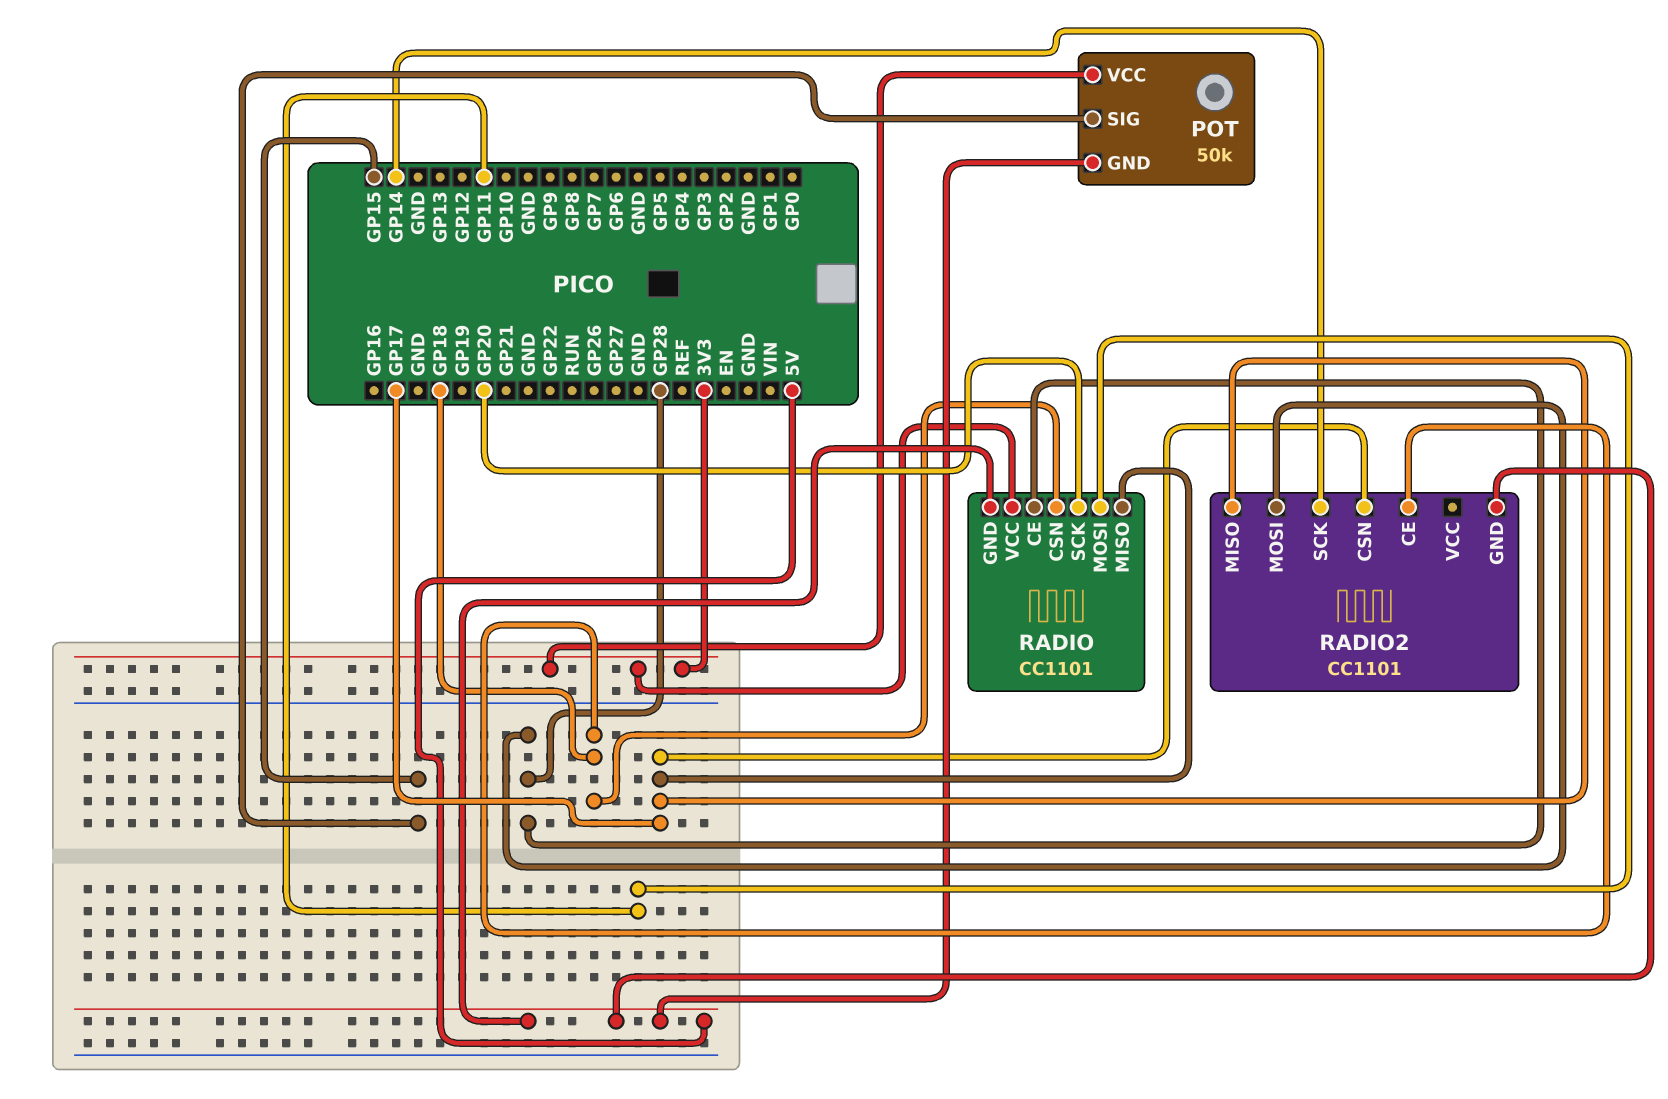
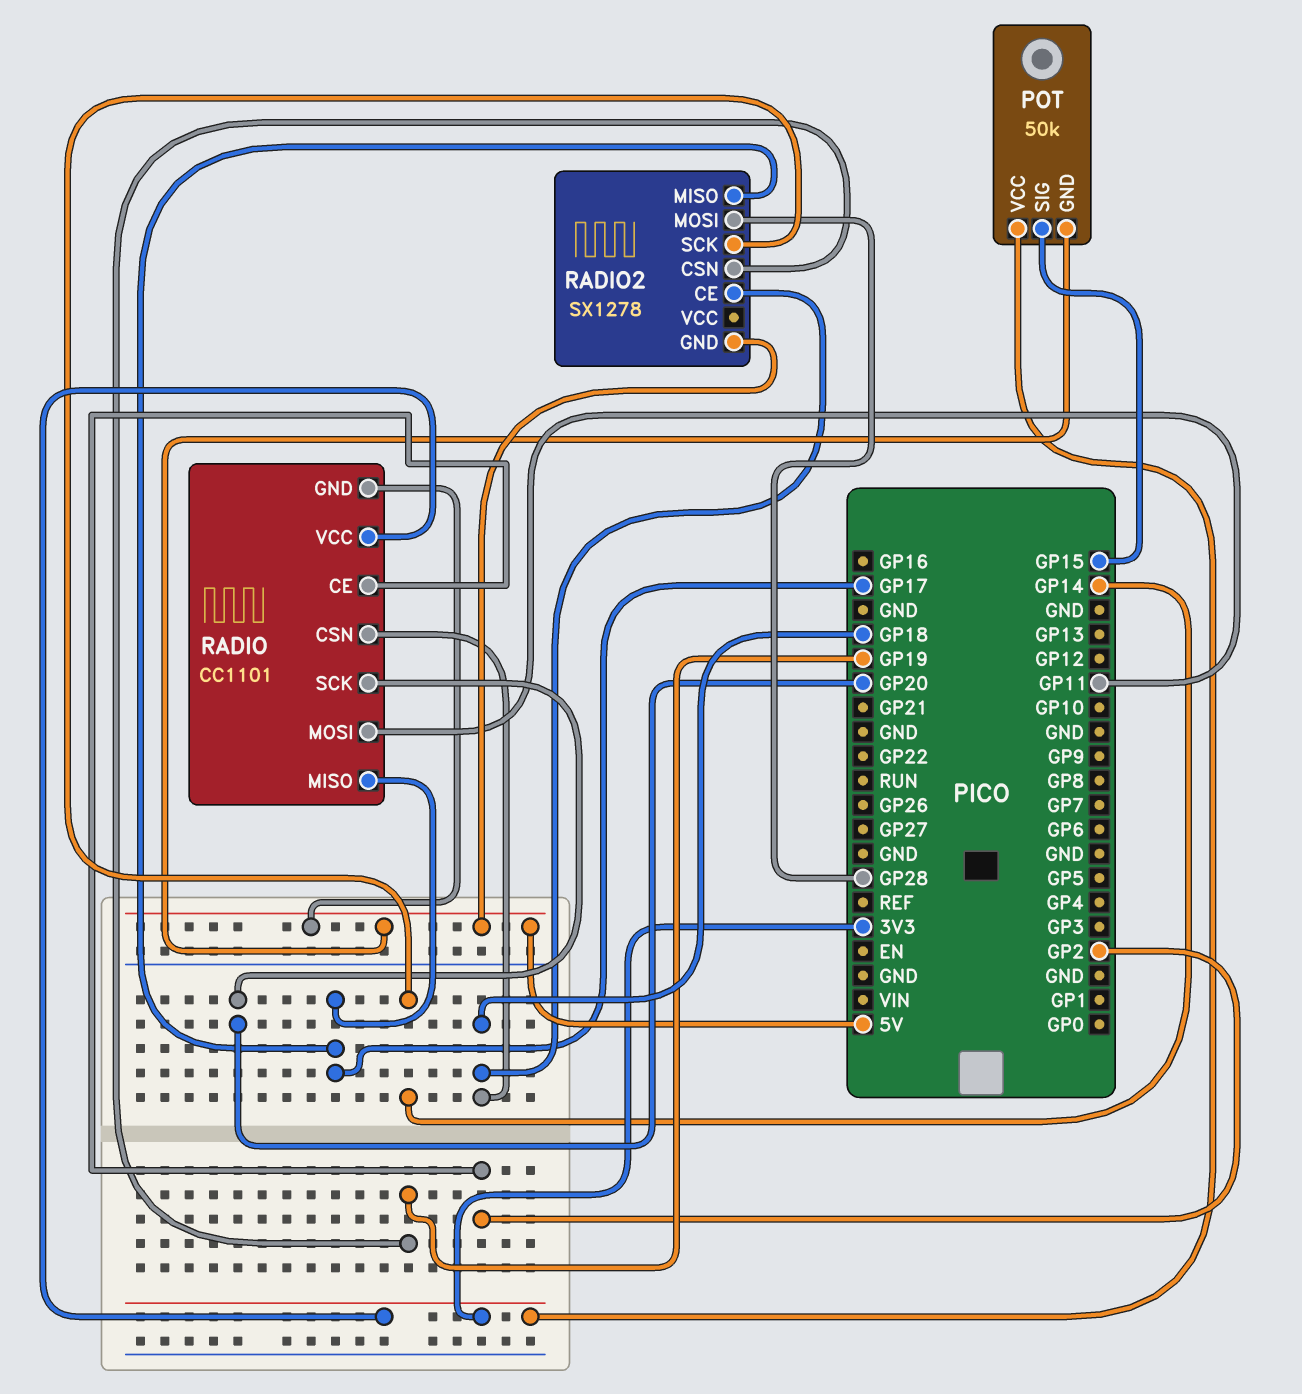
RADIO pin CE: GP28 -> GP2
RADIO2: CC1101 -> SX1278
RADIO2 pin CSN: GP17 -> GP19

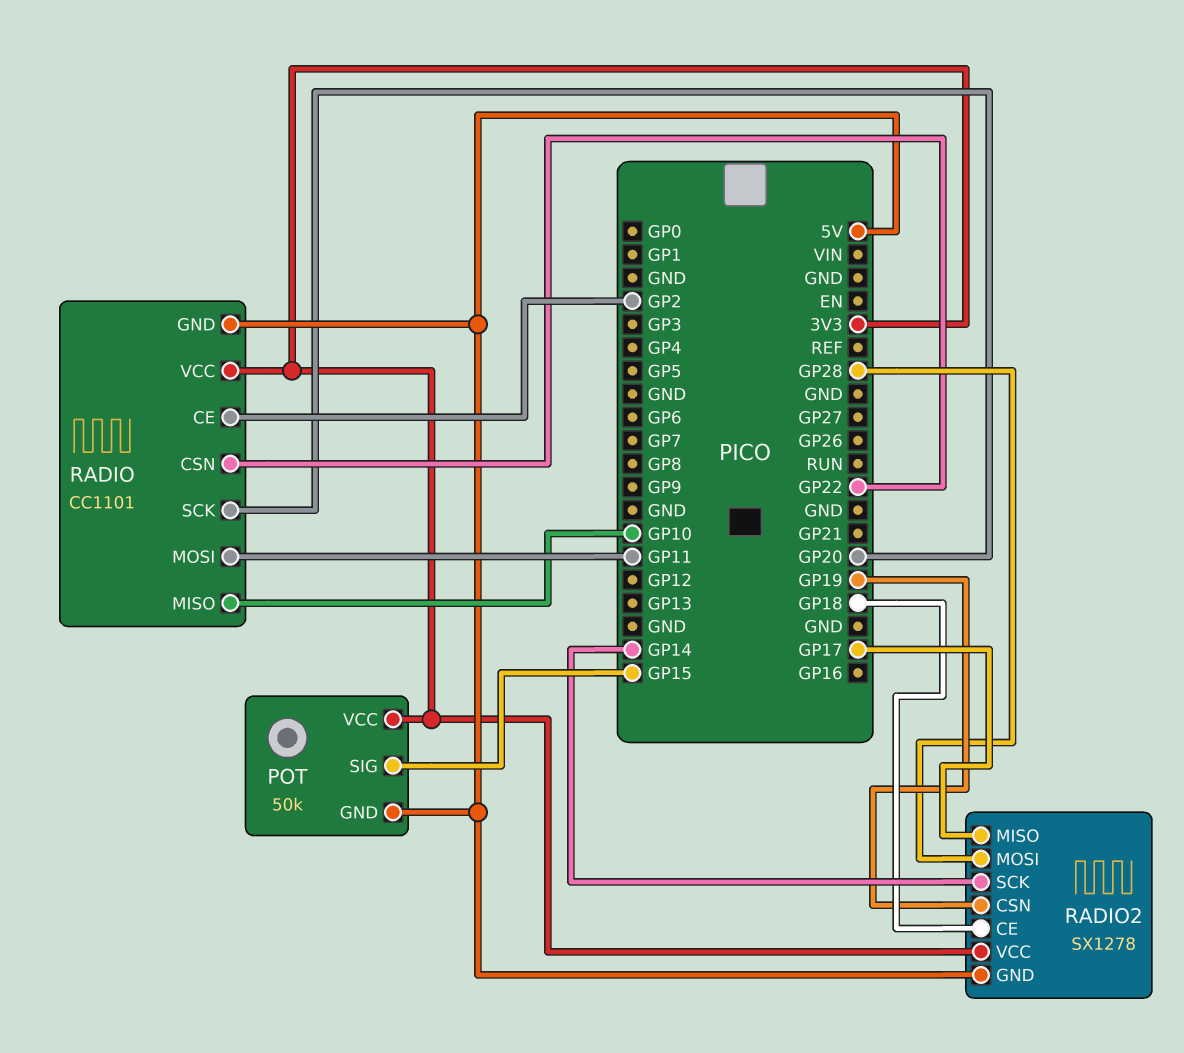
RADIO pin CSN: GP18 -> GP22
RADIO pin MISO: GP17 -> GP10
RADIO2 pin VCC: none -> 3V3

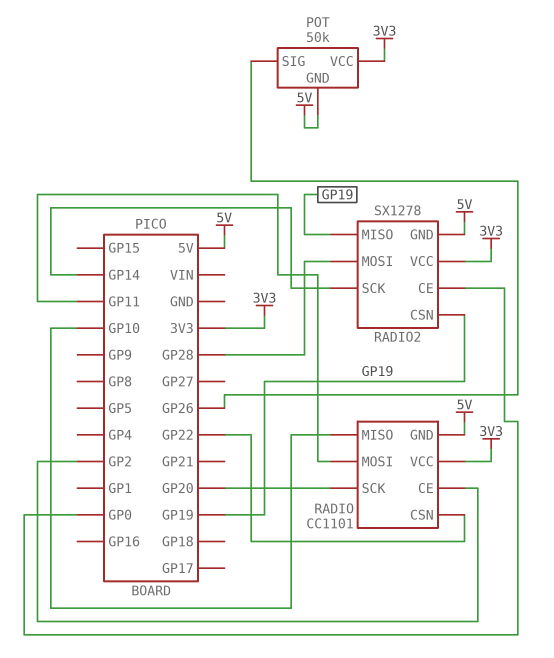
POT pin SIG: GP15 -> GP26
RADIO2 pin CE: GP18 -> GP0
RADIO2 pin MISO: GP17 -> GP19

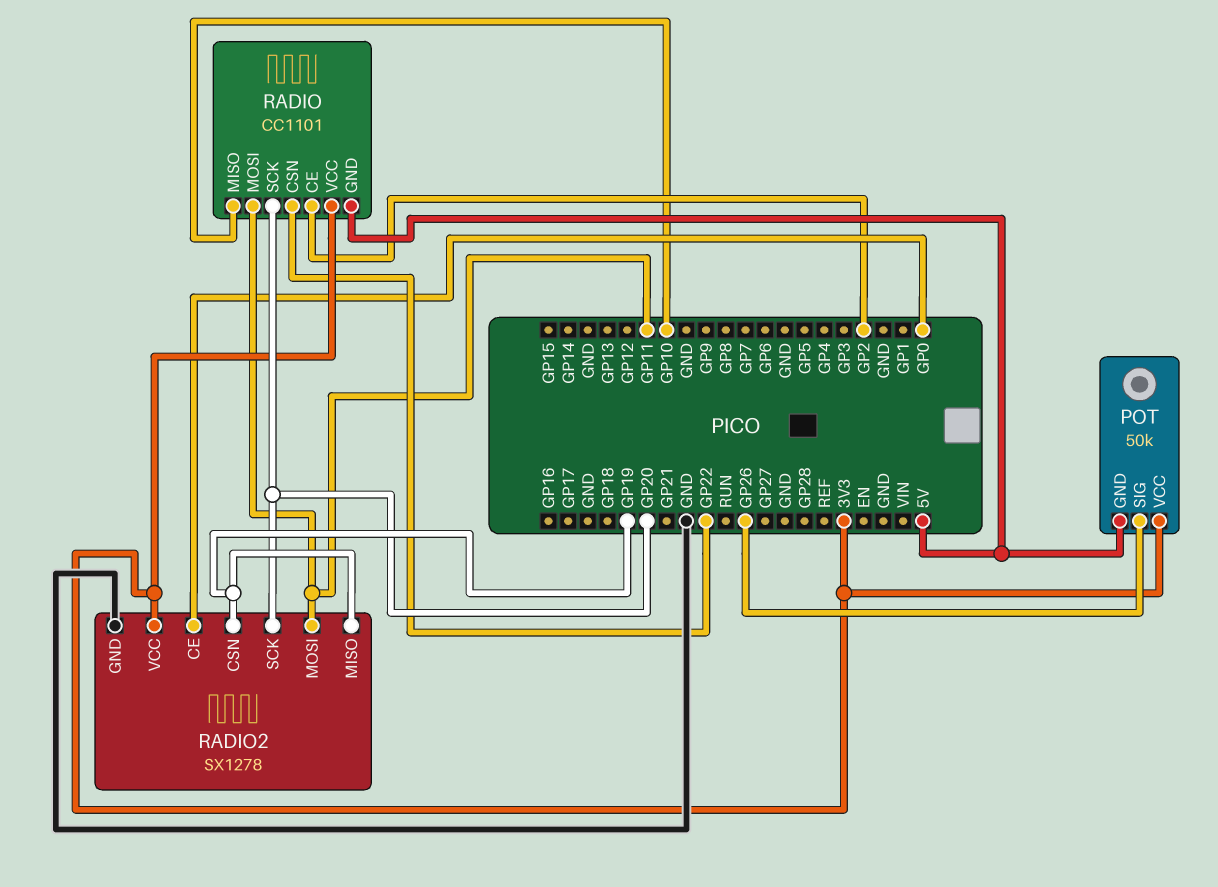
RADIO2 pin GND: 5V -> GND
RADIO2 pin MOSI: GP28 -> GP11
RADIO2 pin SCK: GP14 -> GP20

